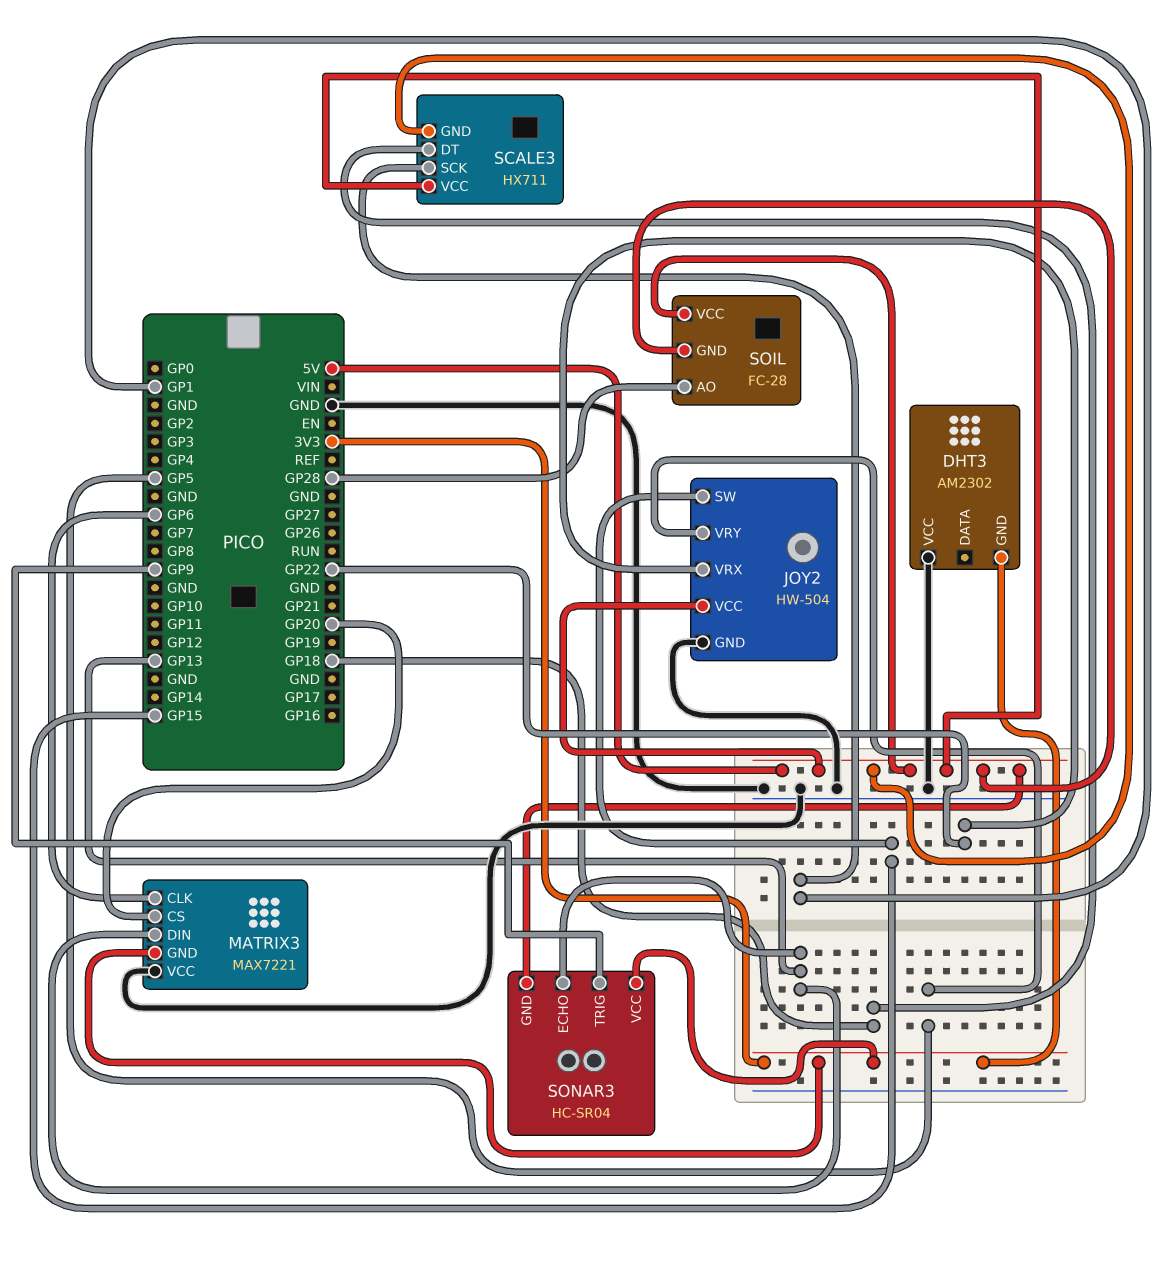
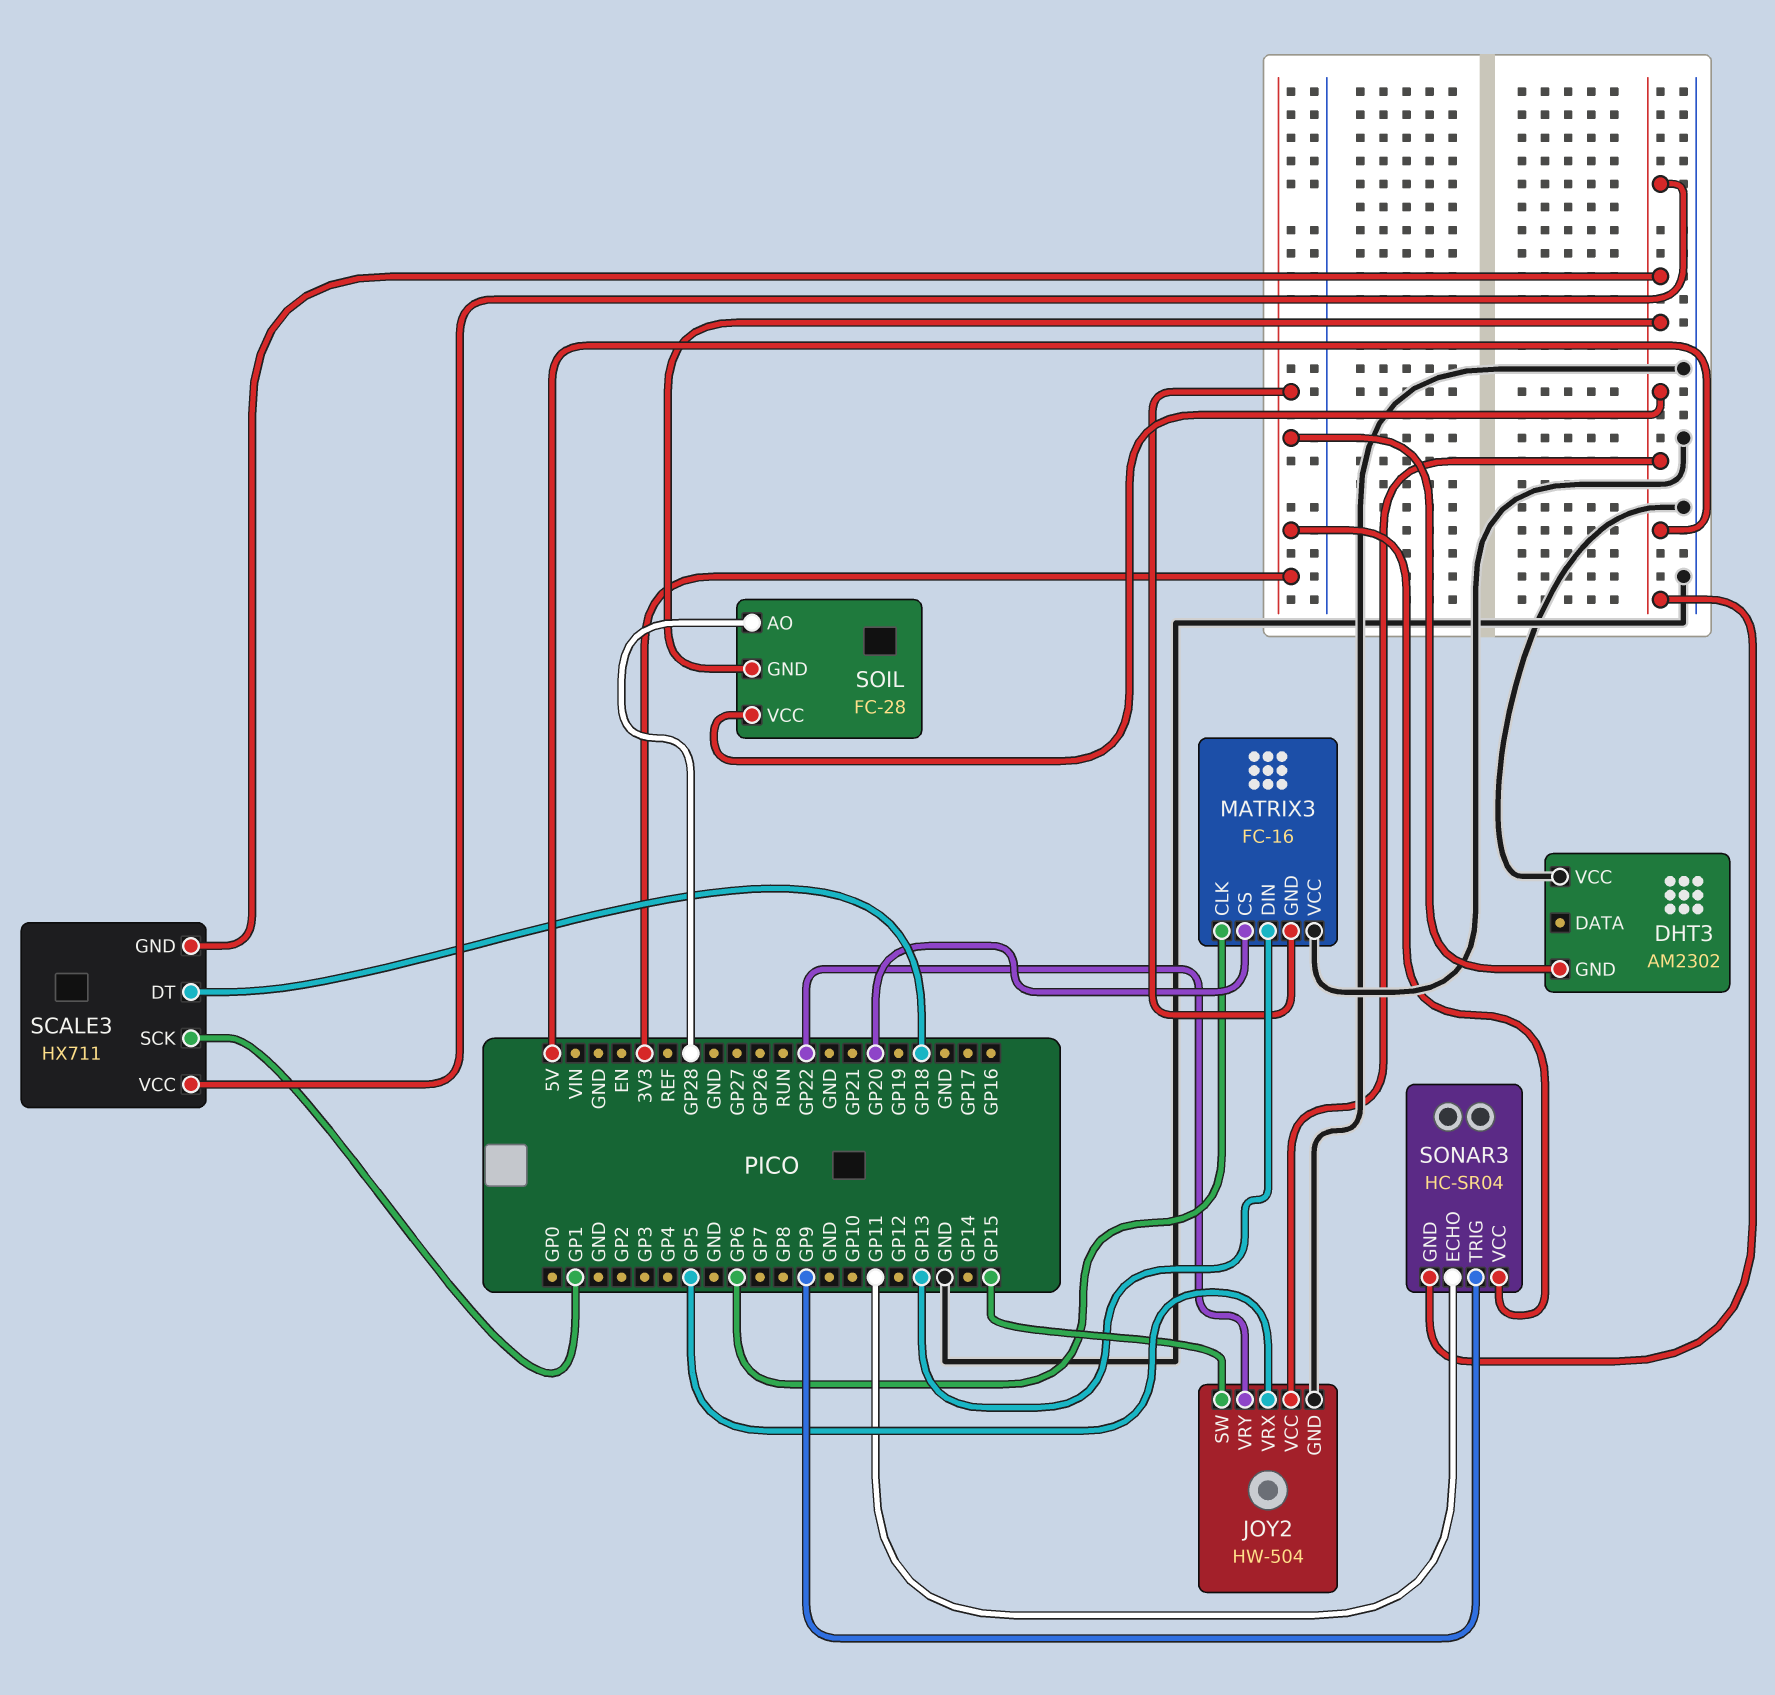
JOY2 pin VRX: GP22 -> GP5
JOY2 pin VRY: GP5 -> GP22
MATRIX3: MAX7221 -> FC-16
SONAR3 pin ECHO: GP13 -> GP11

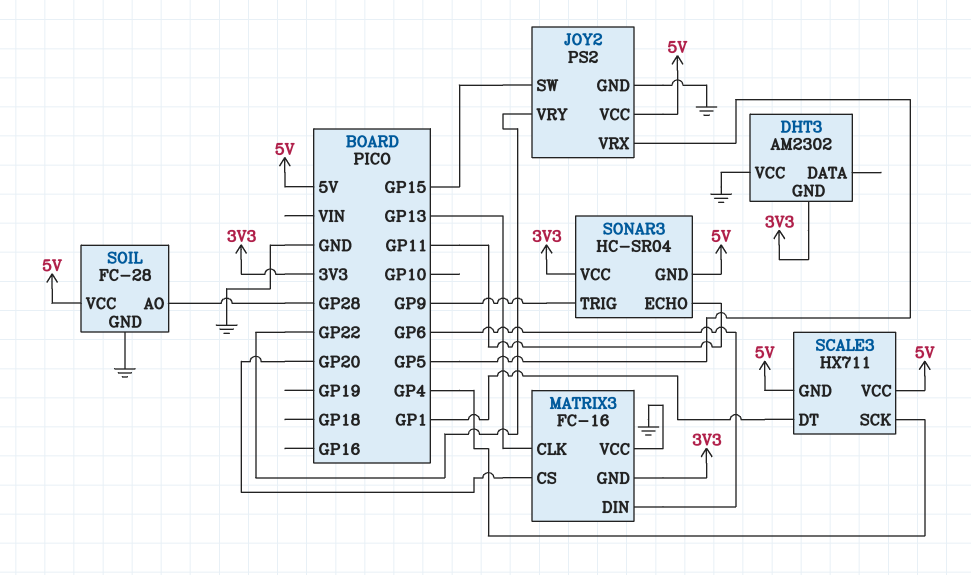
JOY2: HW-504 -> PS2
MATRIX3 pin CLK: GP6 -> GP13
MATRIX3 pin DIN: GP13 -> GP6
SCALE3 pin DT: GP18 -> GP1
SCALE3 pin SCK: GP1 -> GP4
SOIL pin GND: 5V -> GND

